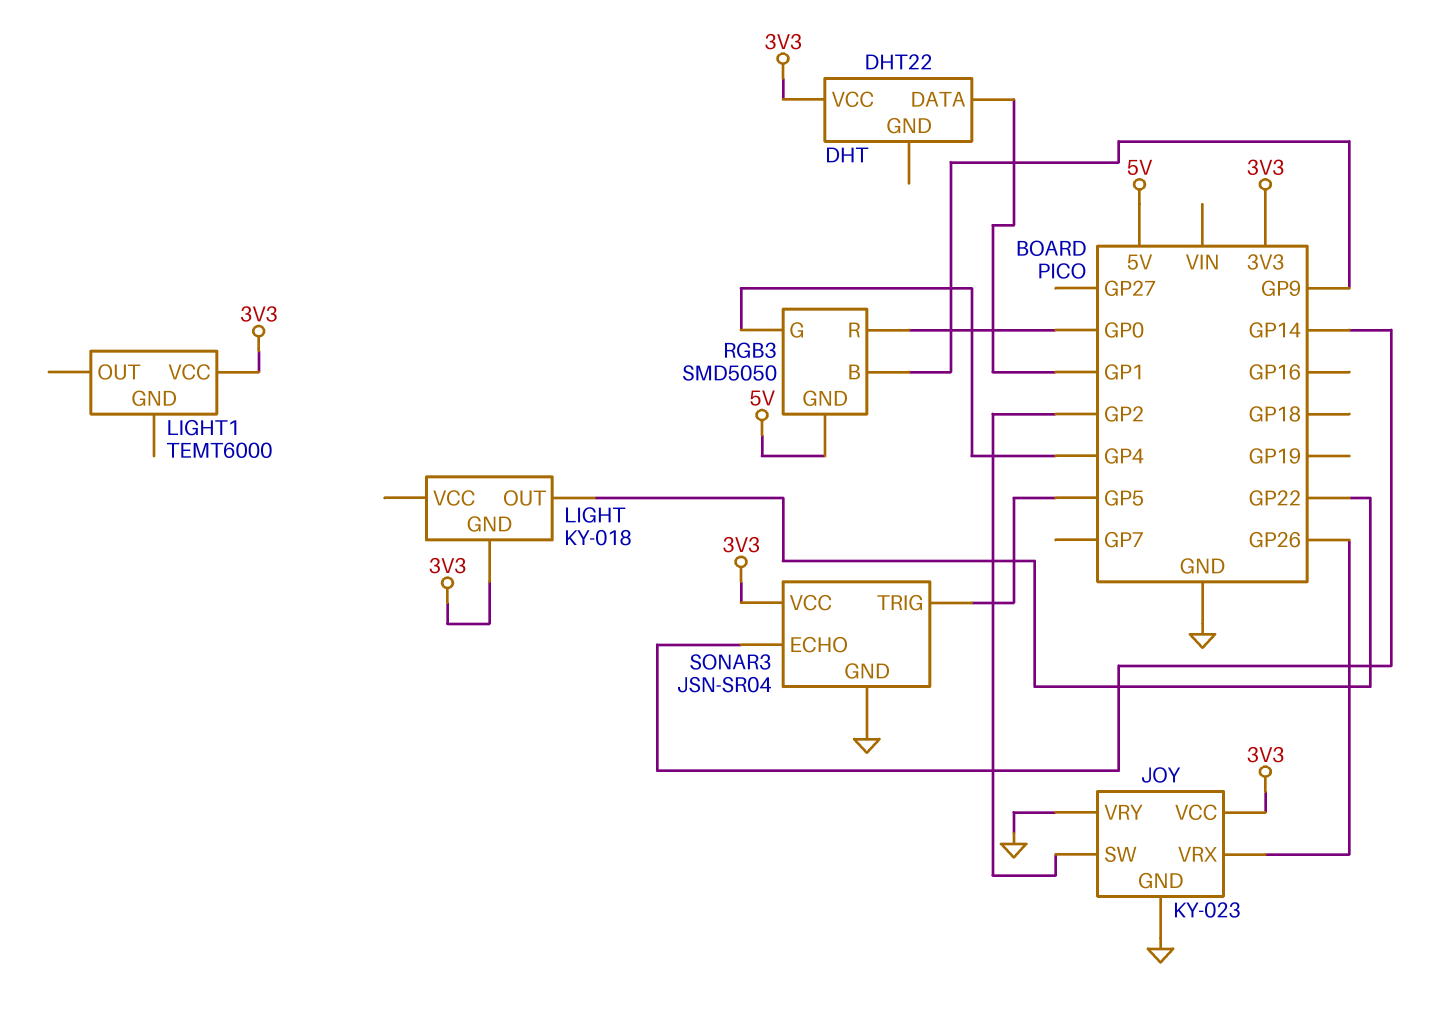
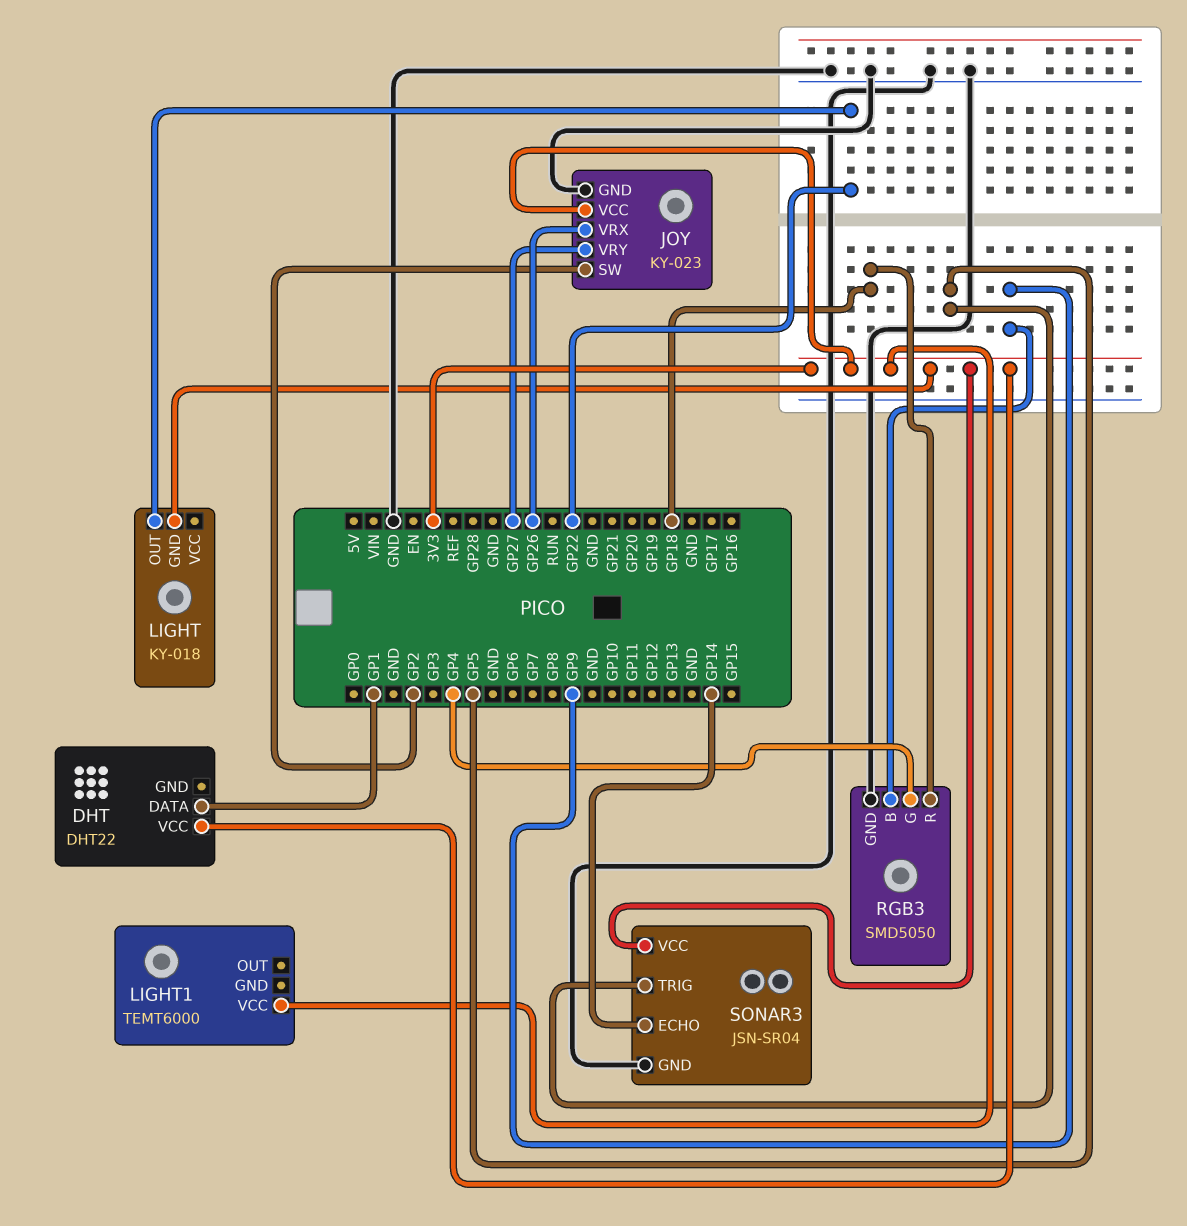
JOY pin VRY: GND -> GP27
RGB3 pin GND: 5V -> GND
RGB3 pin R: GP0 -> GP18

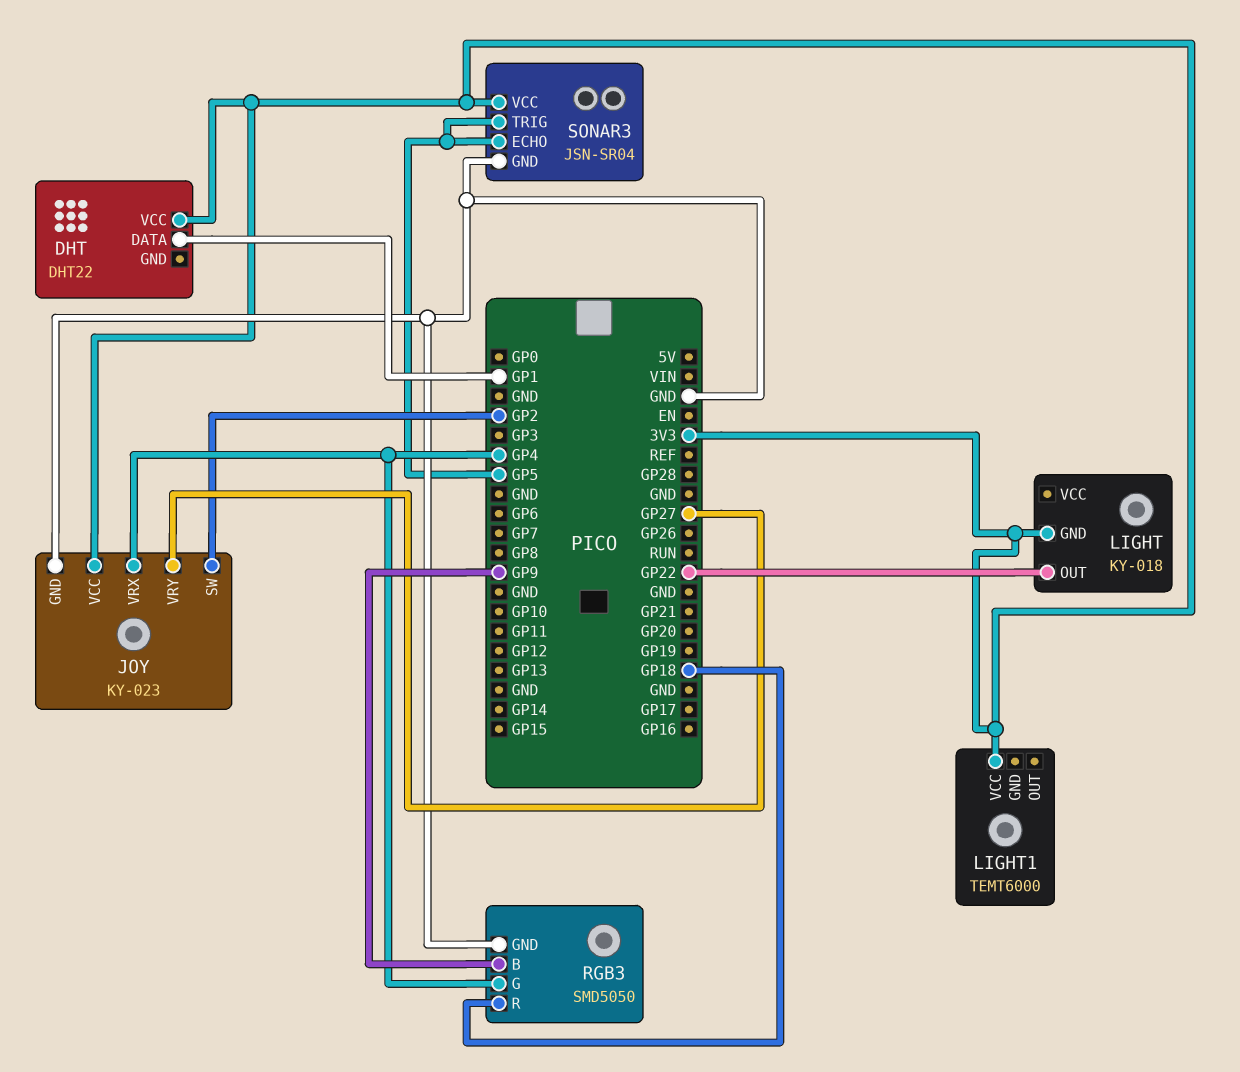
JOY pin VRX: GP26 -> GP4
SONAR3 pin ECHO: GP14 -> GP5

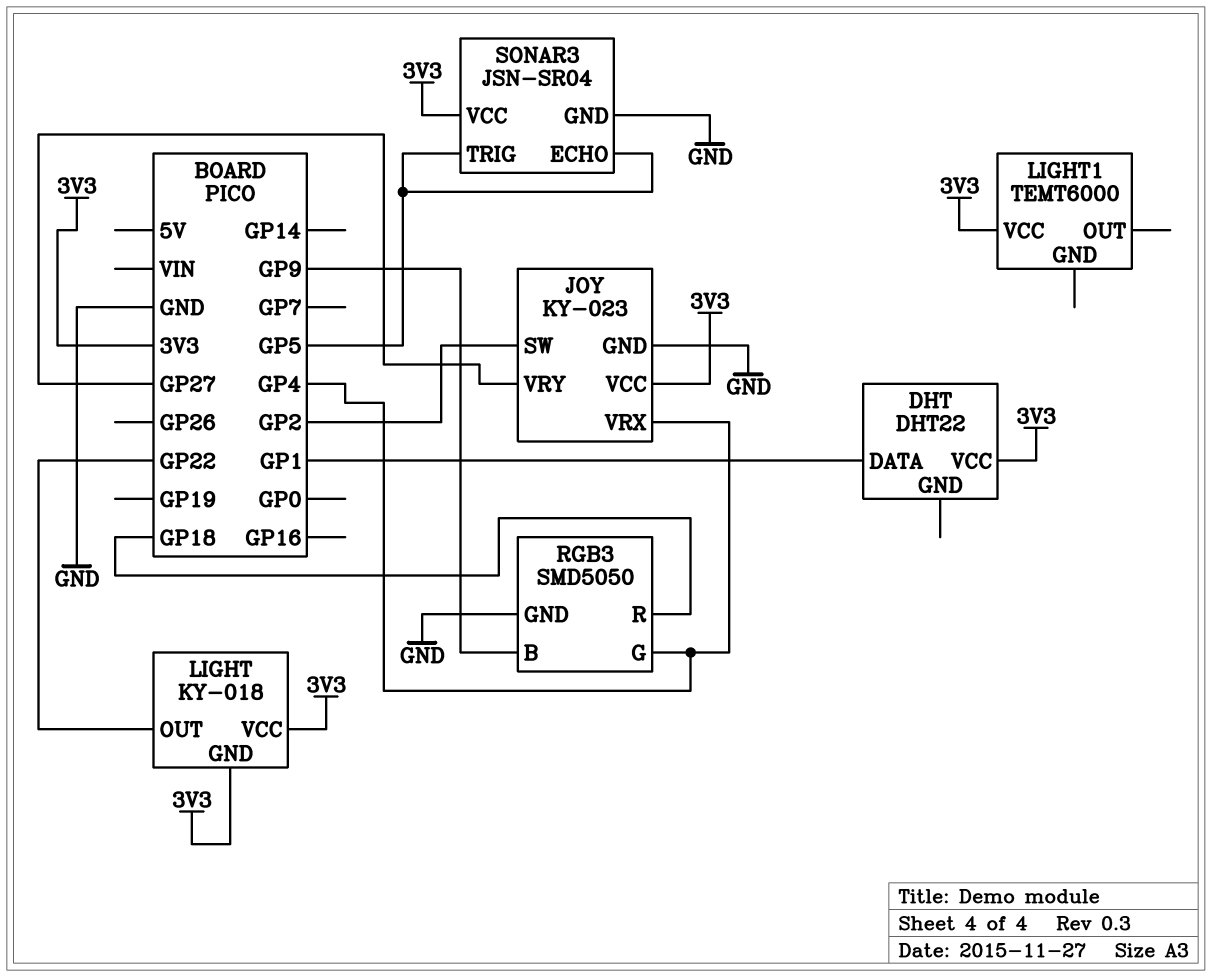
LIGHT pin VCC: none -> 3V3

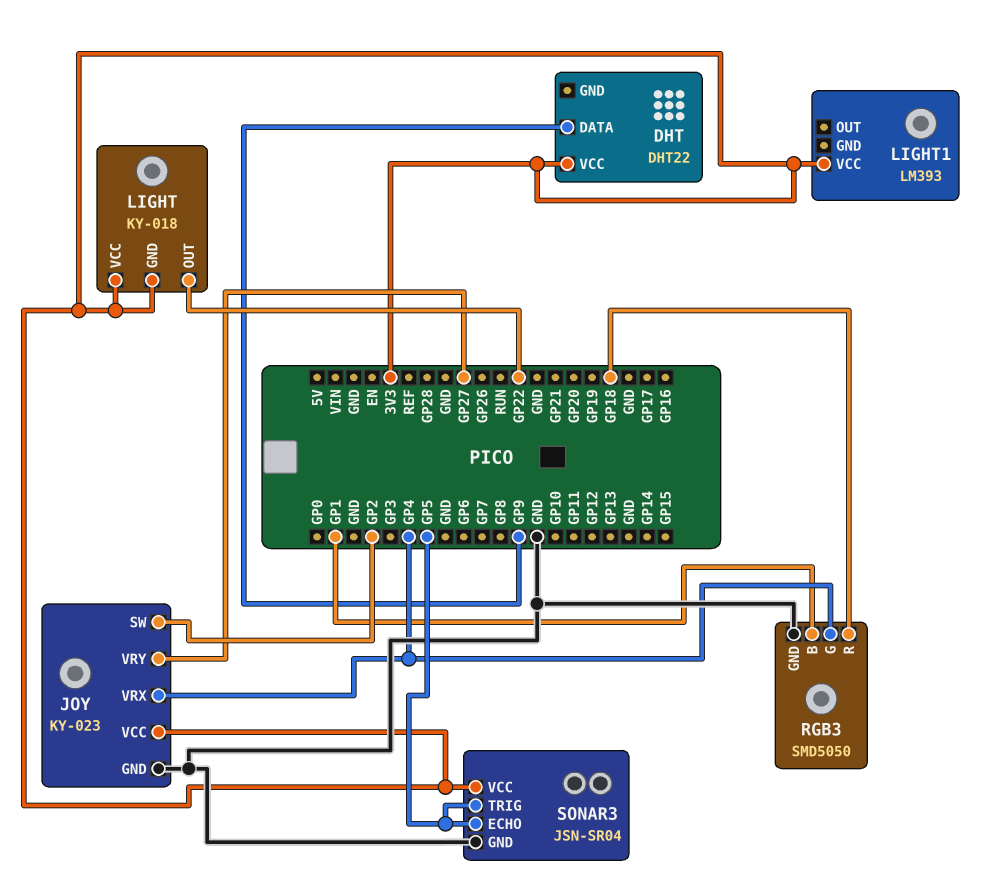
DHT pin DATA: GP1 -> GP9
LIGHT1: TEMT6000 -> LM393
RGB3 pin B: GP9 -> GP1

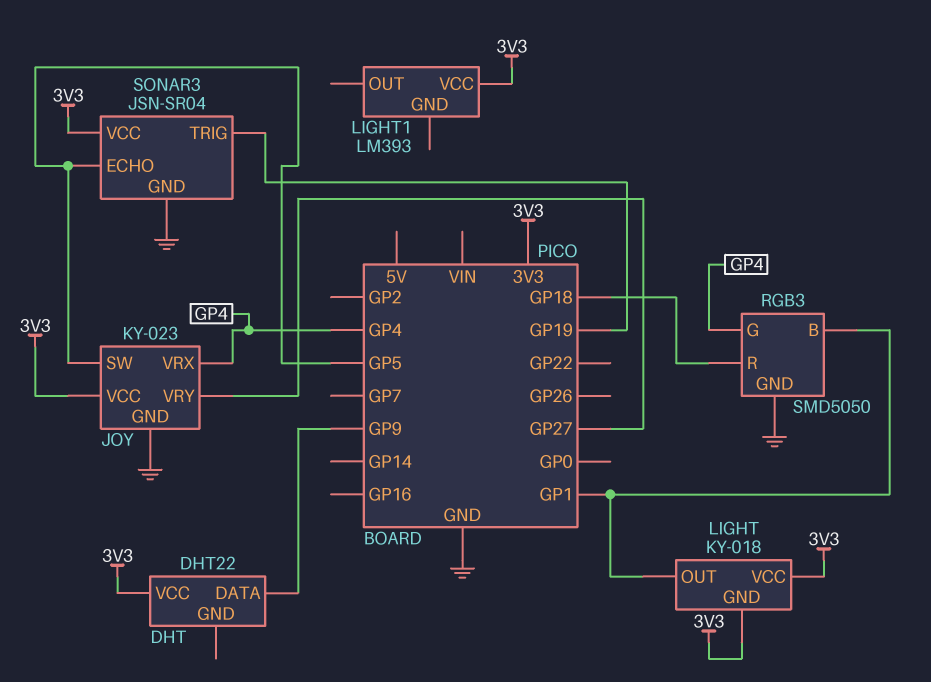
JOY pin SW: GP2 -> GP5
LIGHT pin OUT: GP22 -> GP1
SONAR3 pin TRIG: GP5 -> GP19

